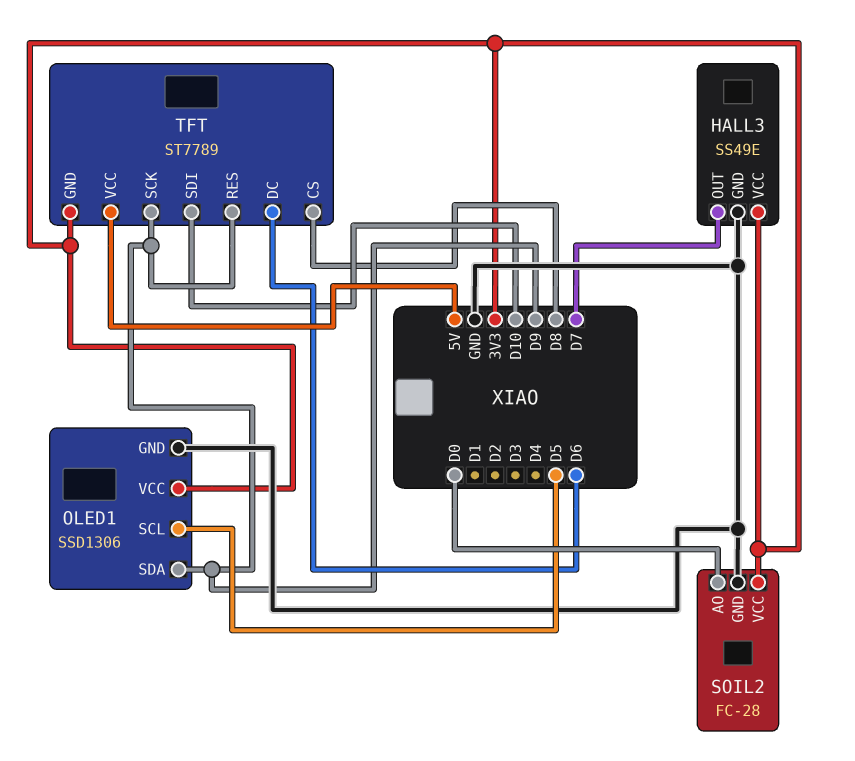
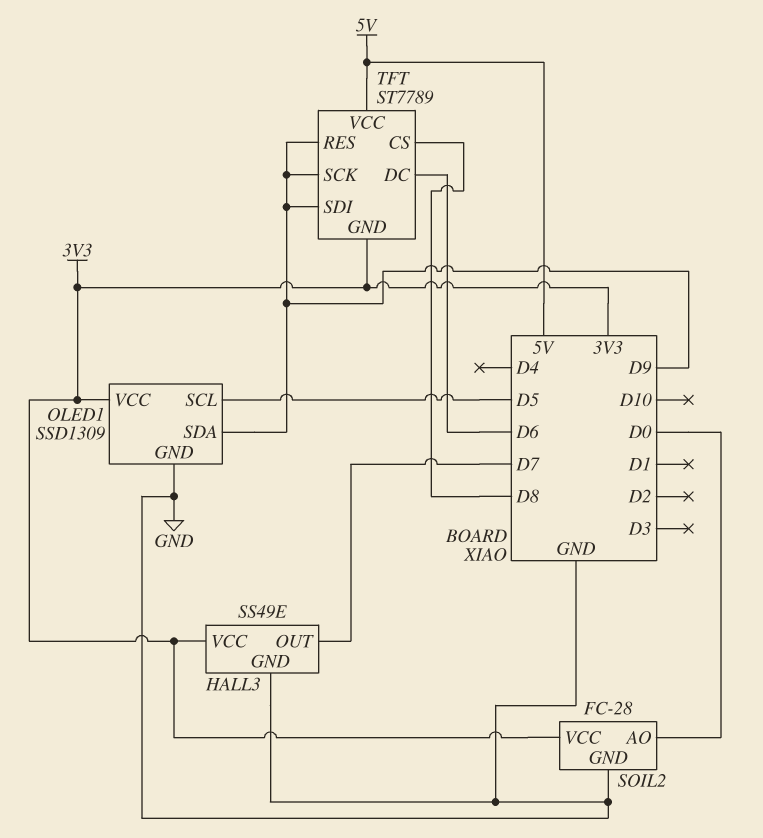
OLED1: SSD1306 -> SSD1309
TFT pin SDI: D10 -> D9

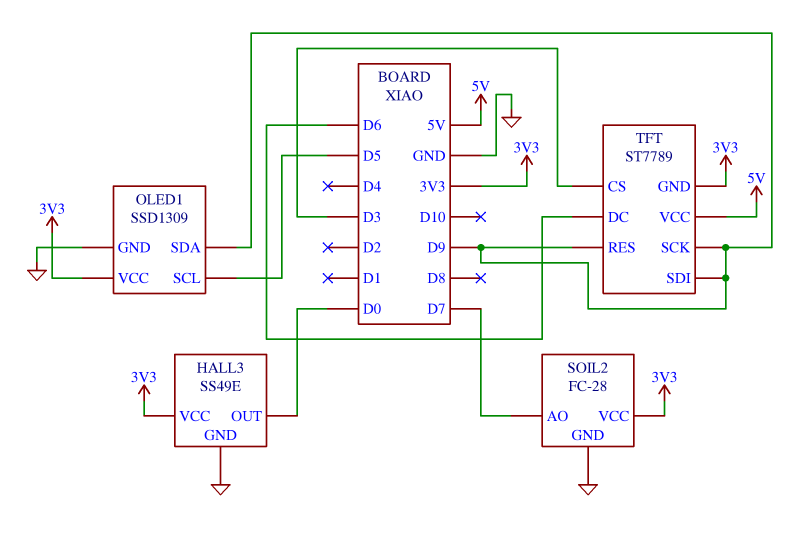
HALL3 pin OUT: D7 -> D0
SOIL2 pin AO: D0 -> D7
TFT pin CS: D8 -> D3

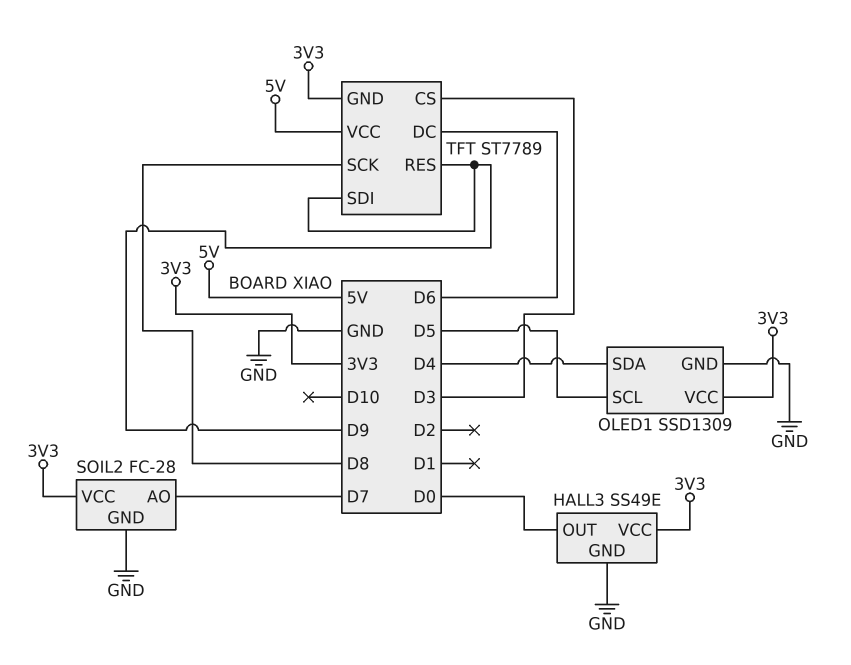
OLED1 pin SDA: D9 -> D4
TFT pin SCK: D9 -> D8

